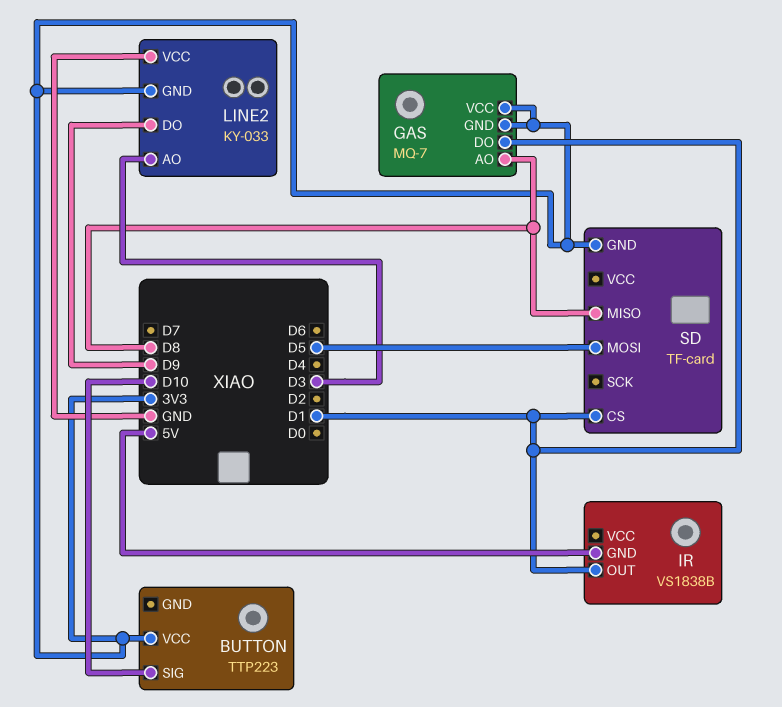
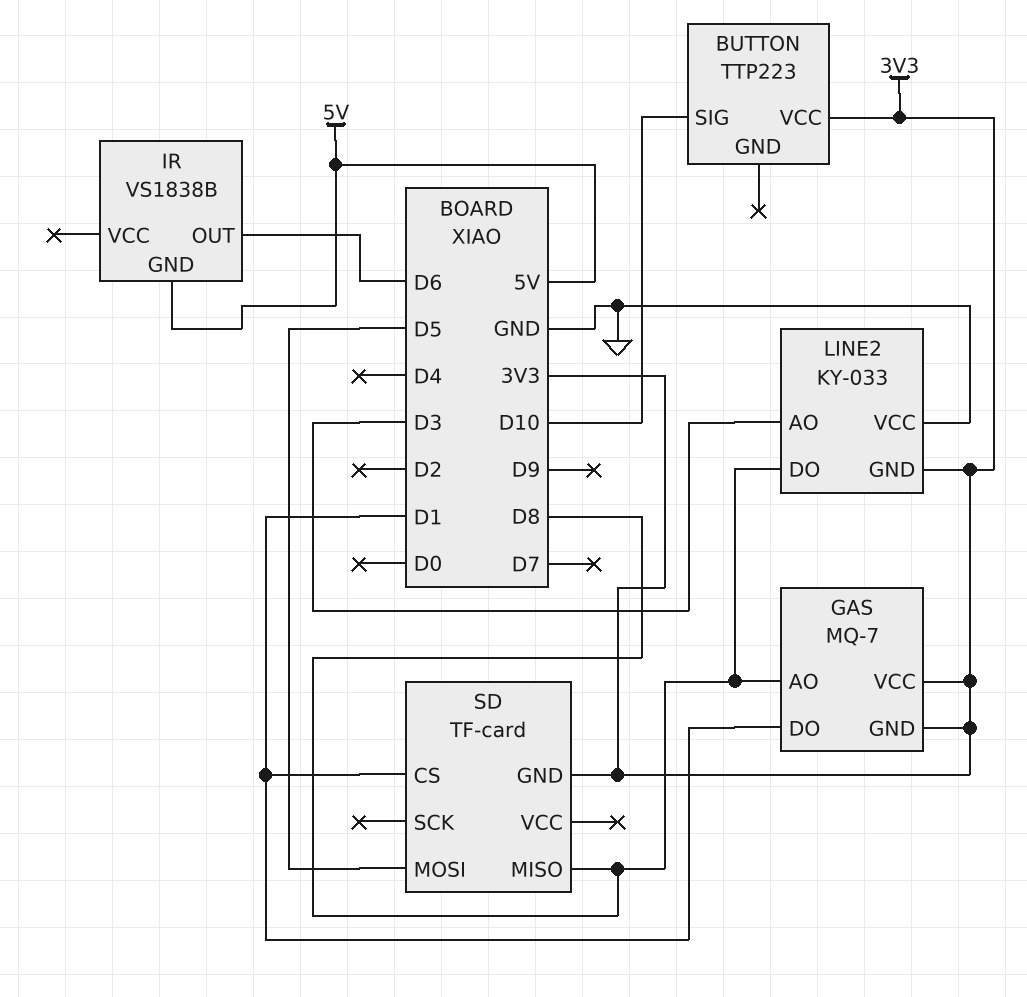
IR pin OUT: D1 -> D6
LINE2 pin DO: D9 -> D8

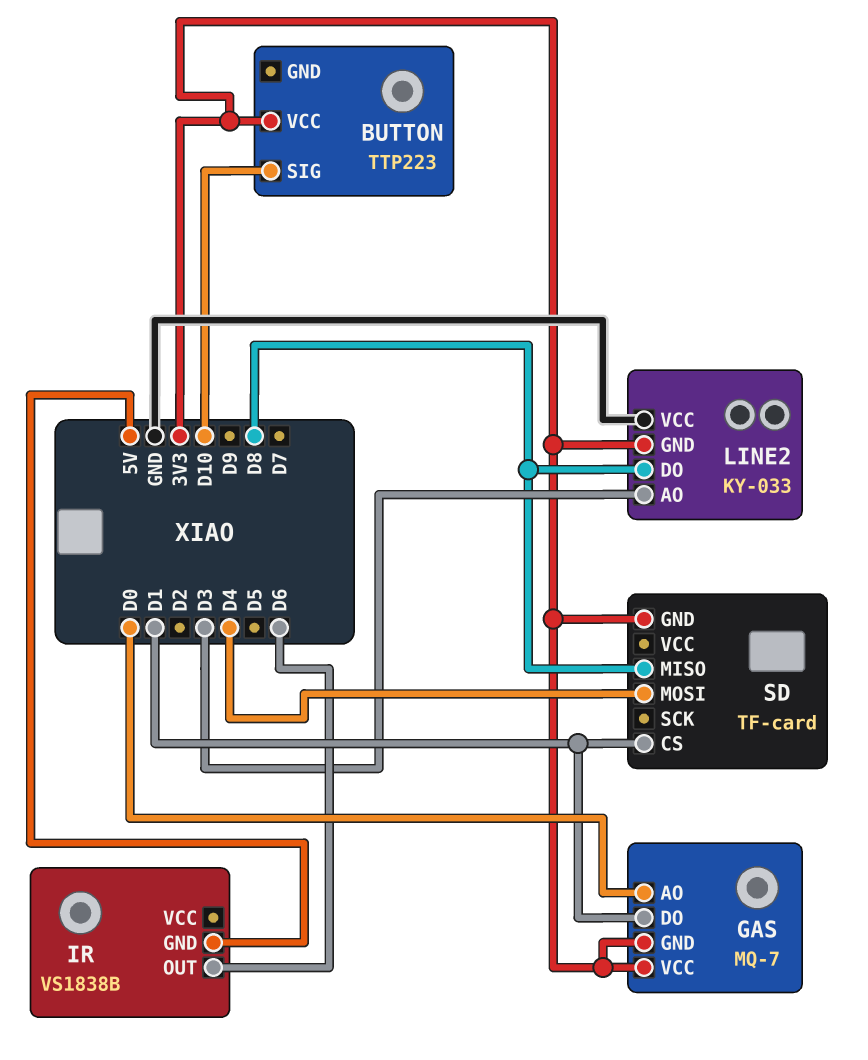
GAS pin AO: D8 -> D0
SD pin MOSI: D5 -> D4

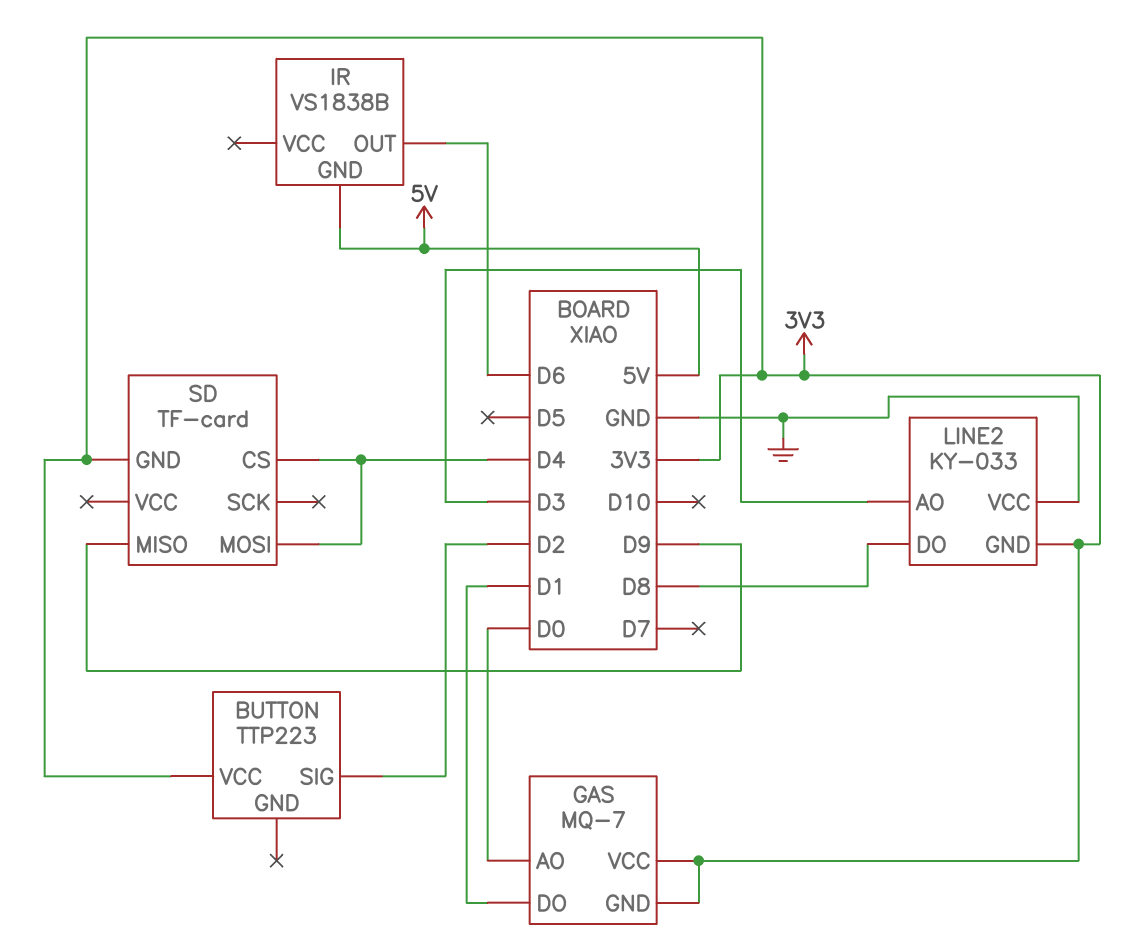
BUTTON pin SIG: D10 -> D2
SD pin CS: D1 -> D4
SD pin MISO: D8 -> D9

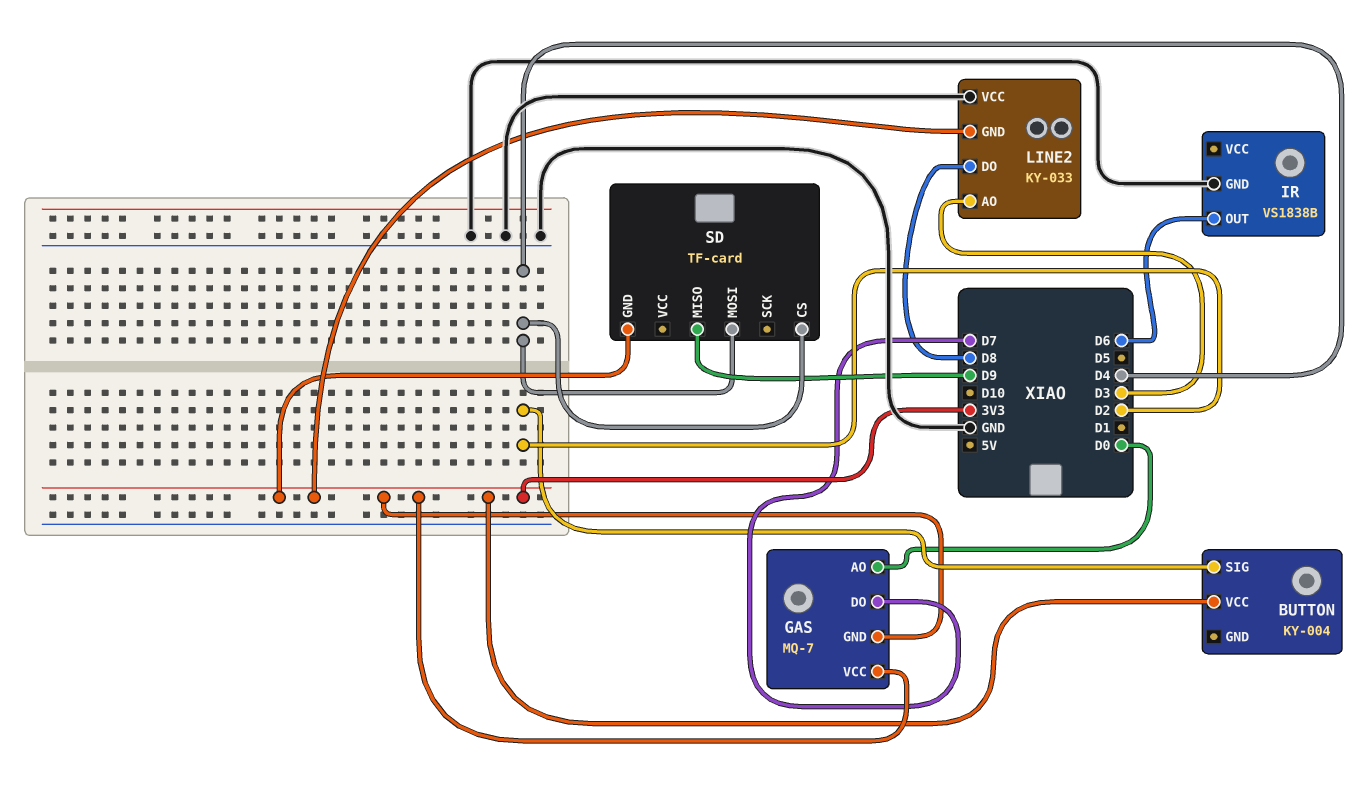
BUTTON: TTP223 -> KY-004
GAS pin DO: D1 -> D7
IR pin GND: 5V -> GND

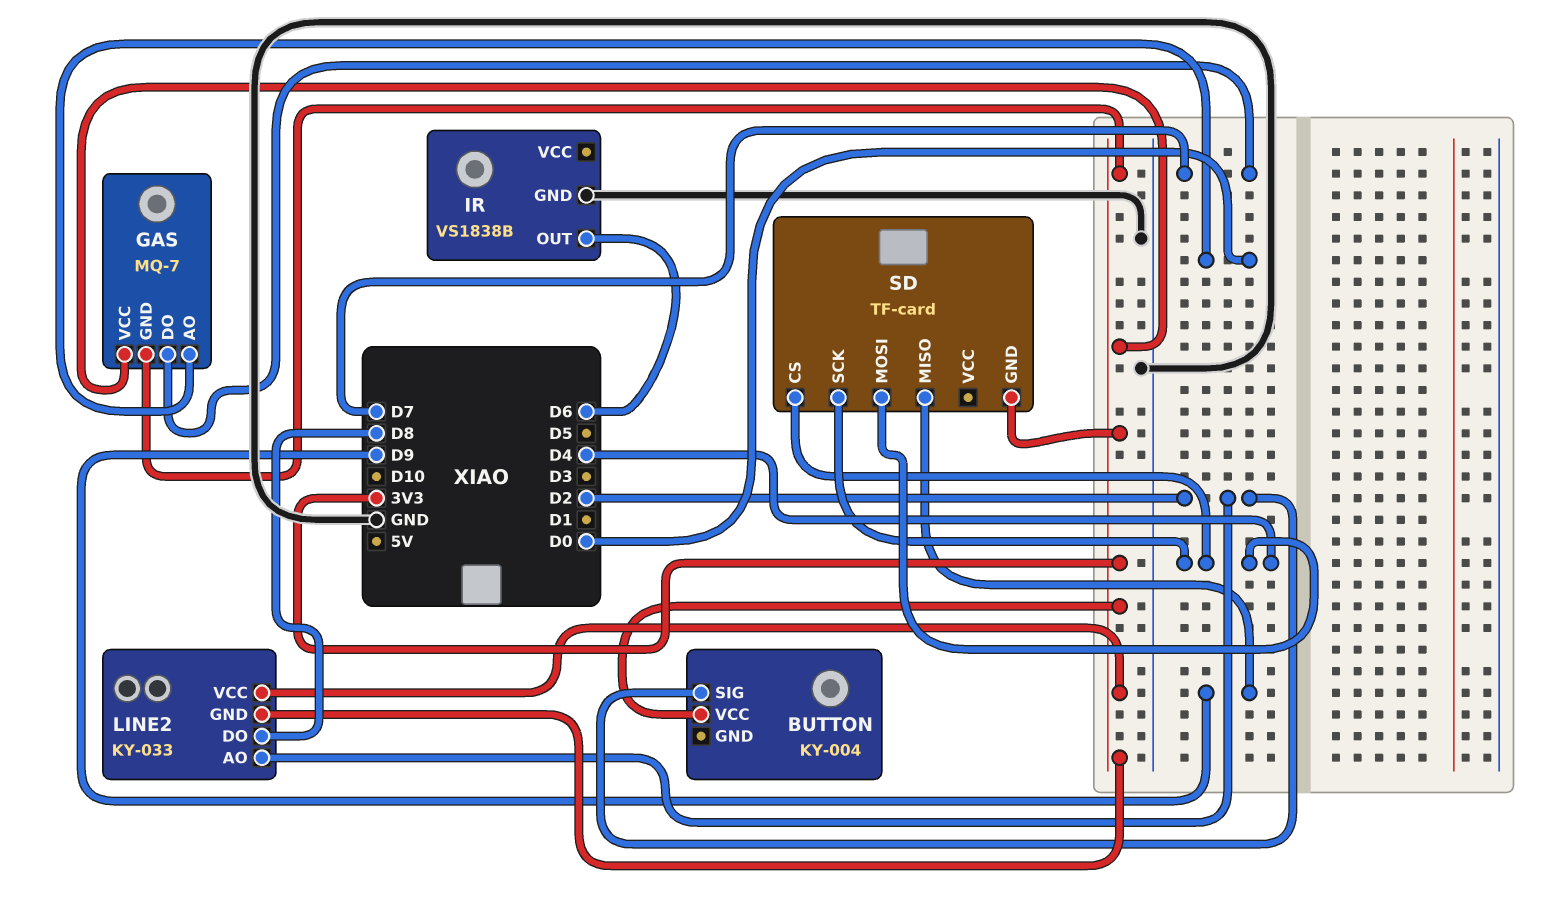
LINE2 pin AO: D3 -> D2
LINE2 pin VCC: GND -> 3V3
SD pin SCK: none -> D4

